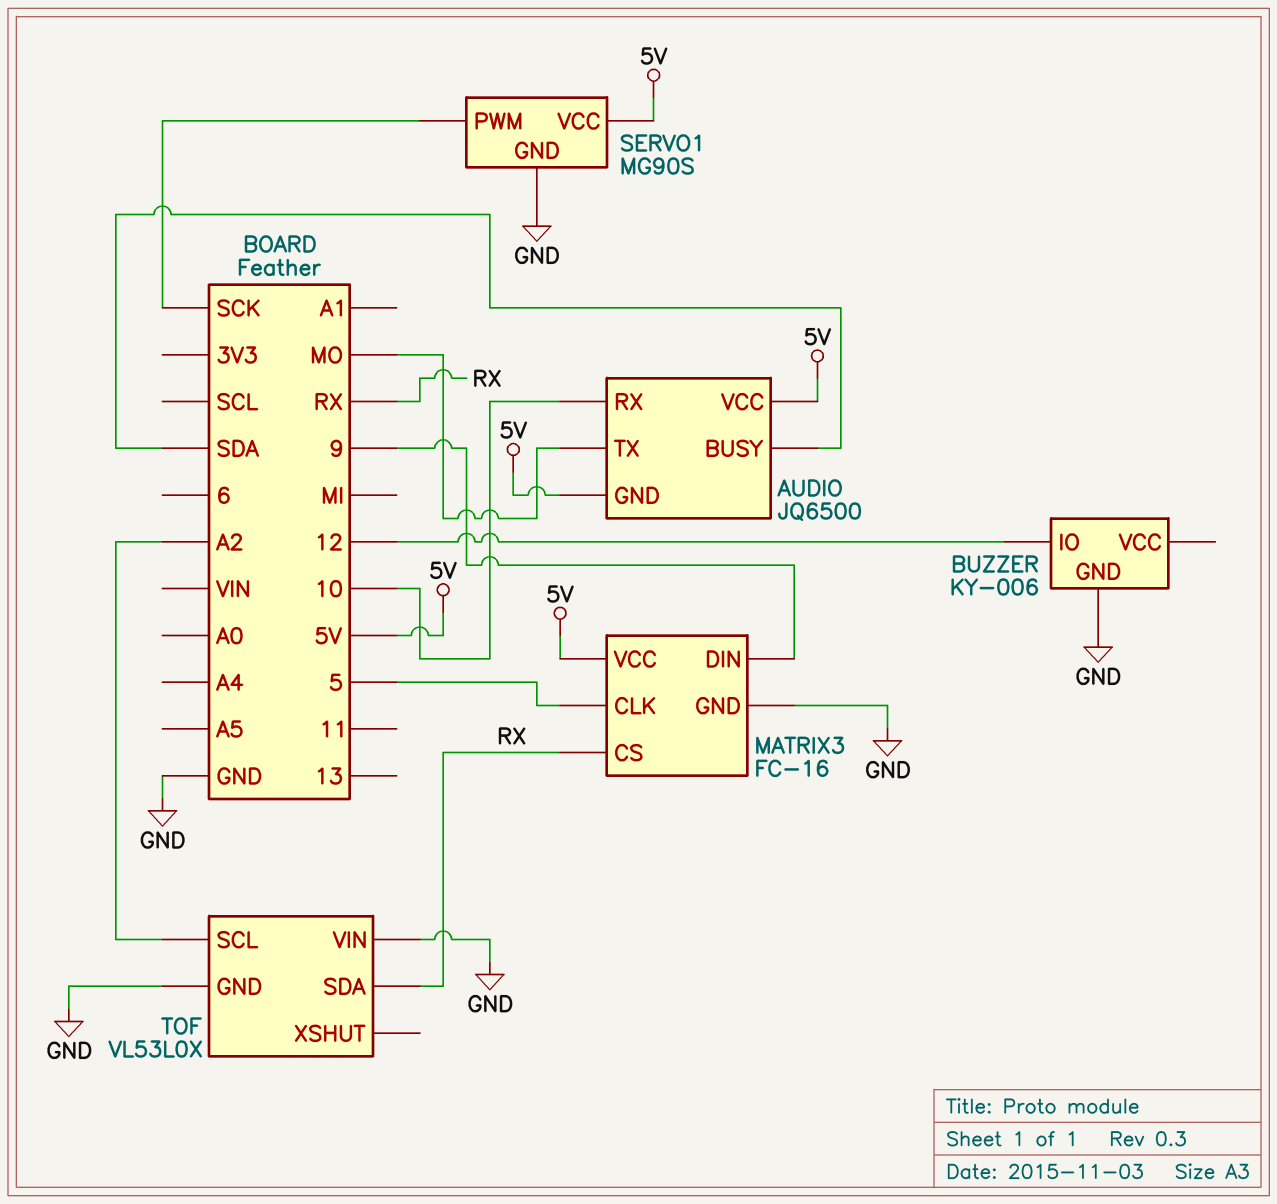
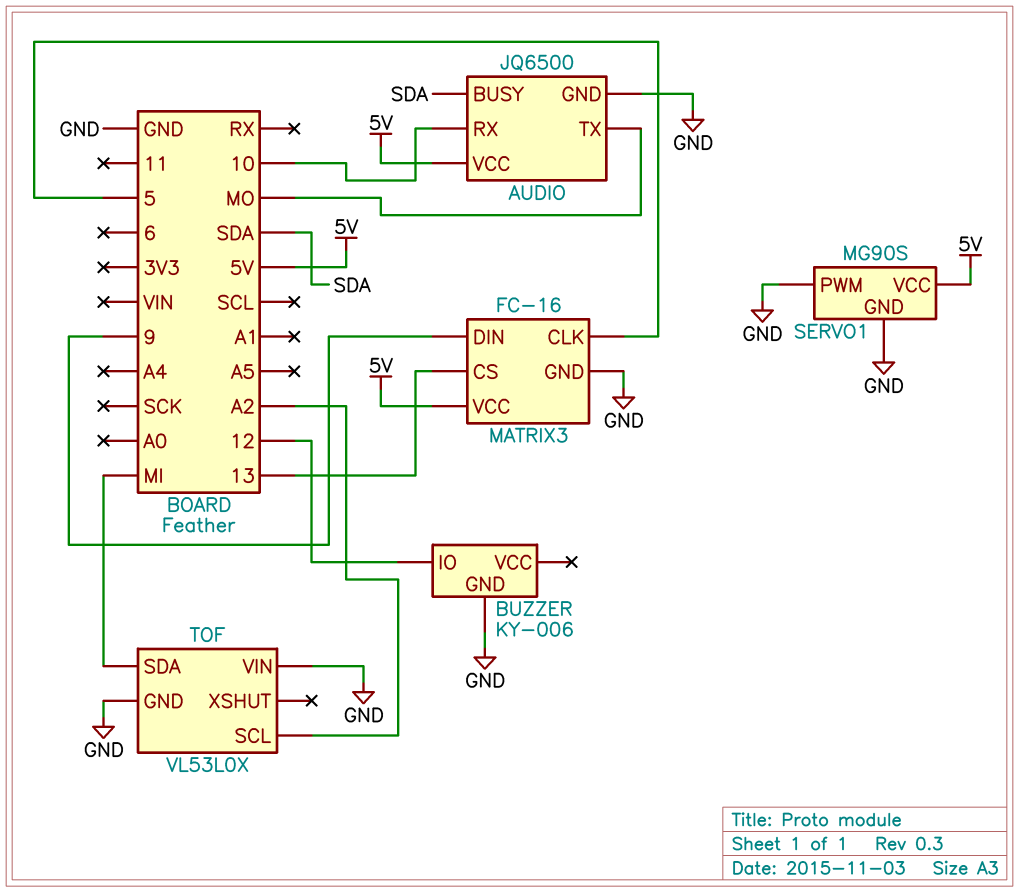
AUDIO pin GND: 5V -> GND
MATRIX3 pin CS: RX -> 13
SERVO1 pin PWM: SCK -> GND
TOF pin SDA: RX -> MI

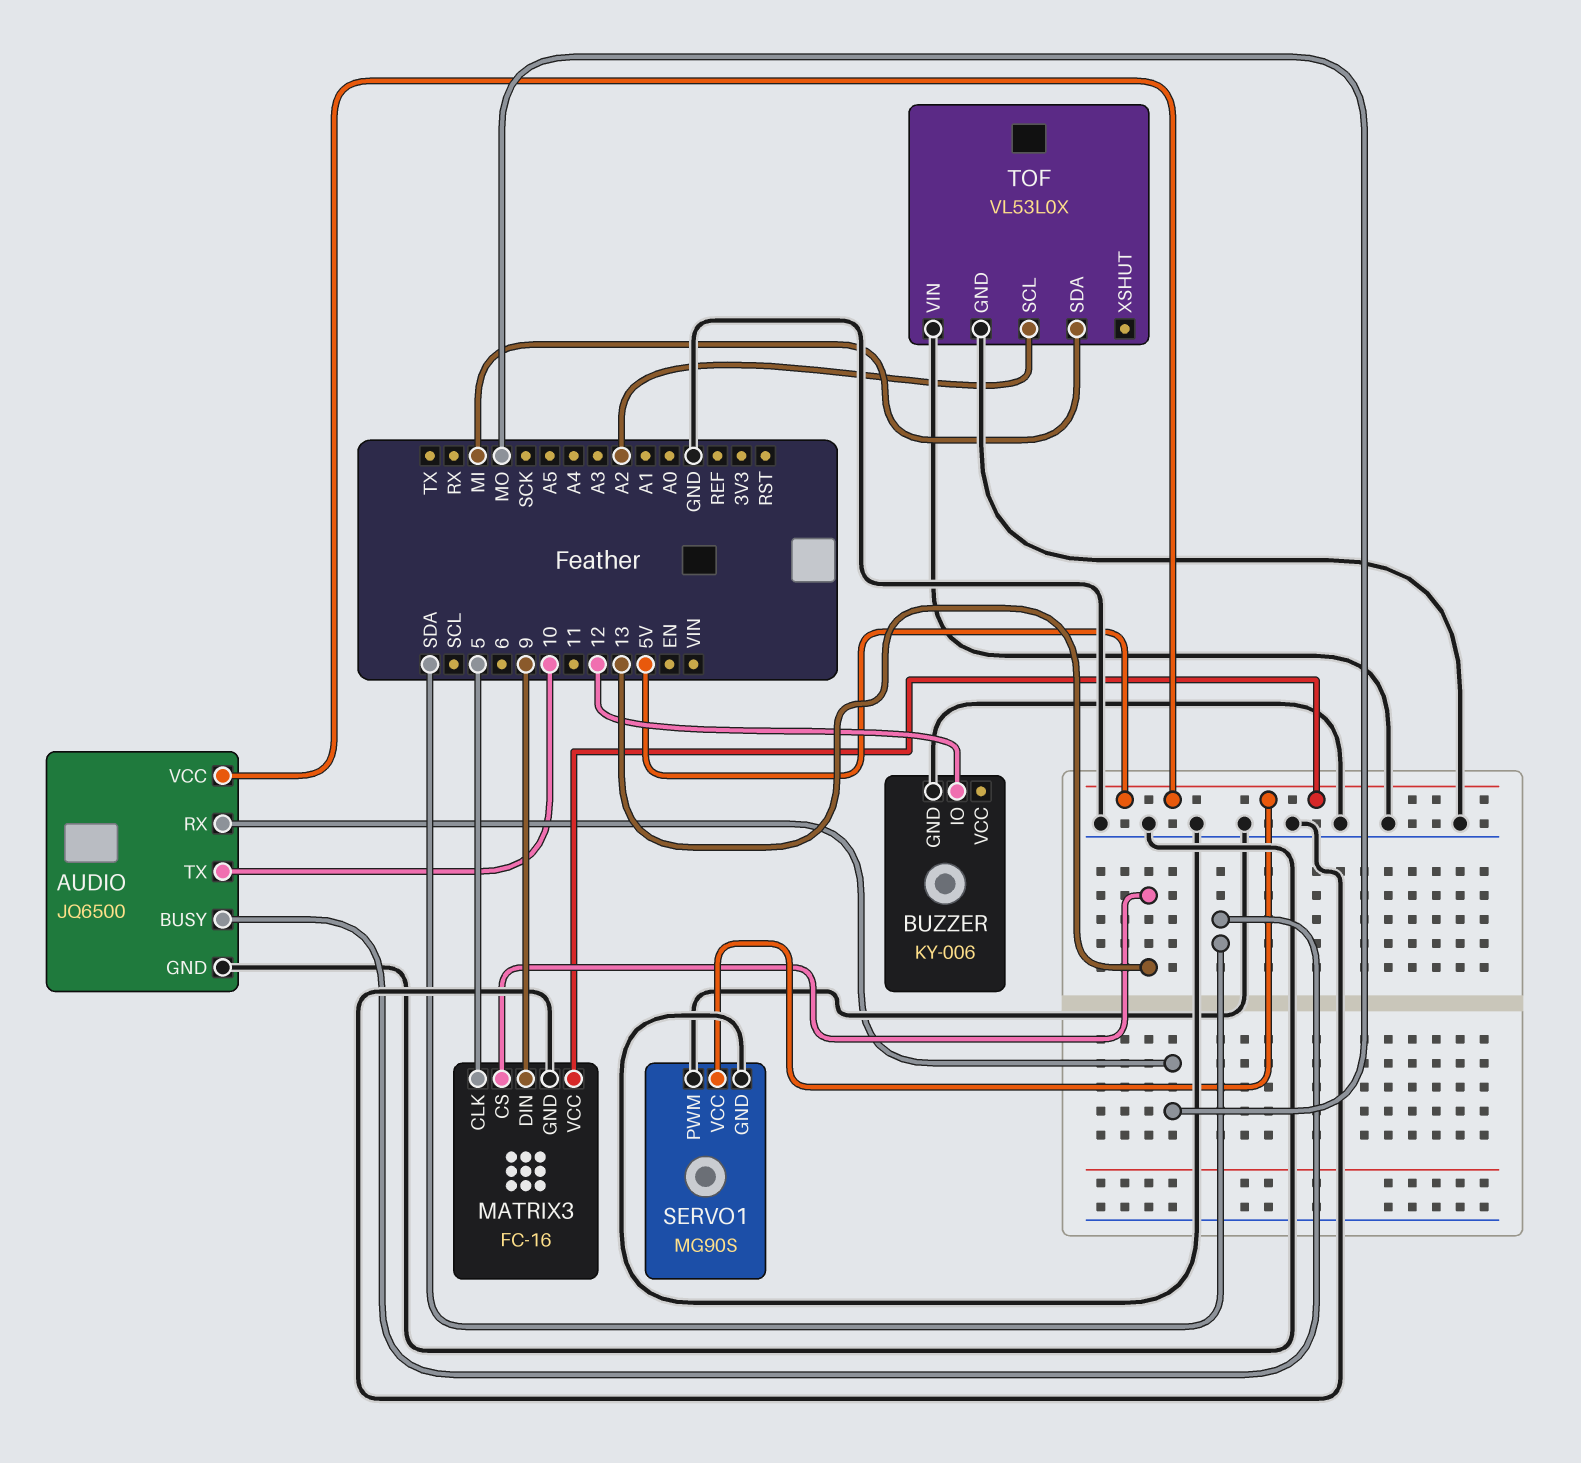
AUDIO pin RX: 10 -> MO
AUDIO pin TX: MO -> 10

